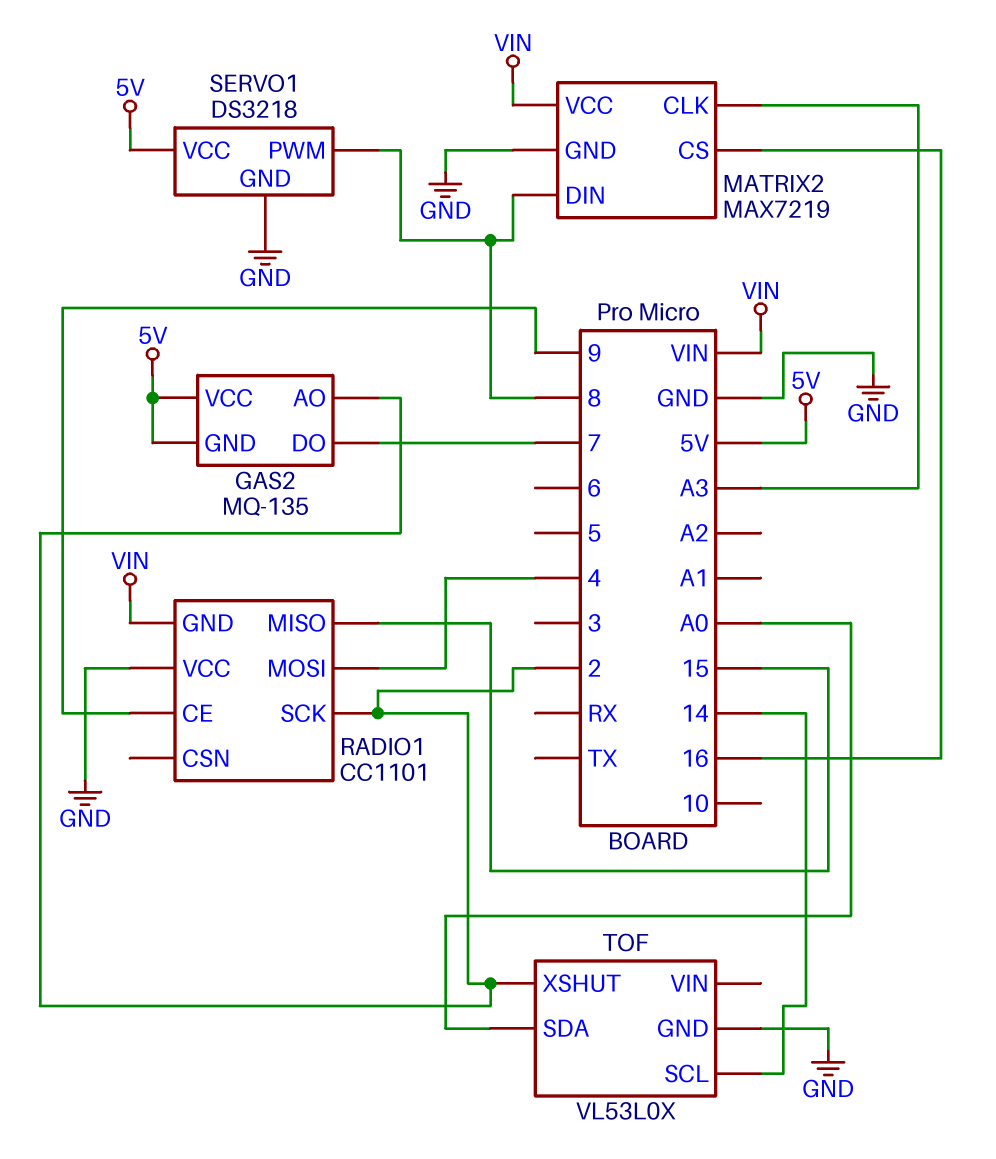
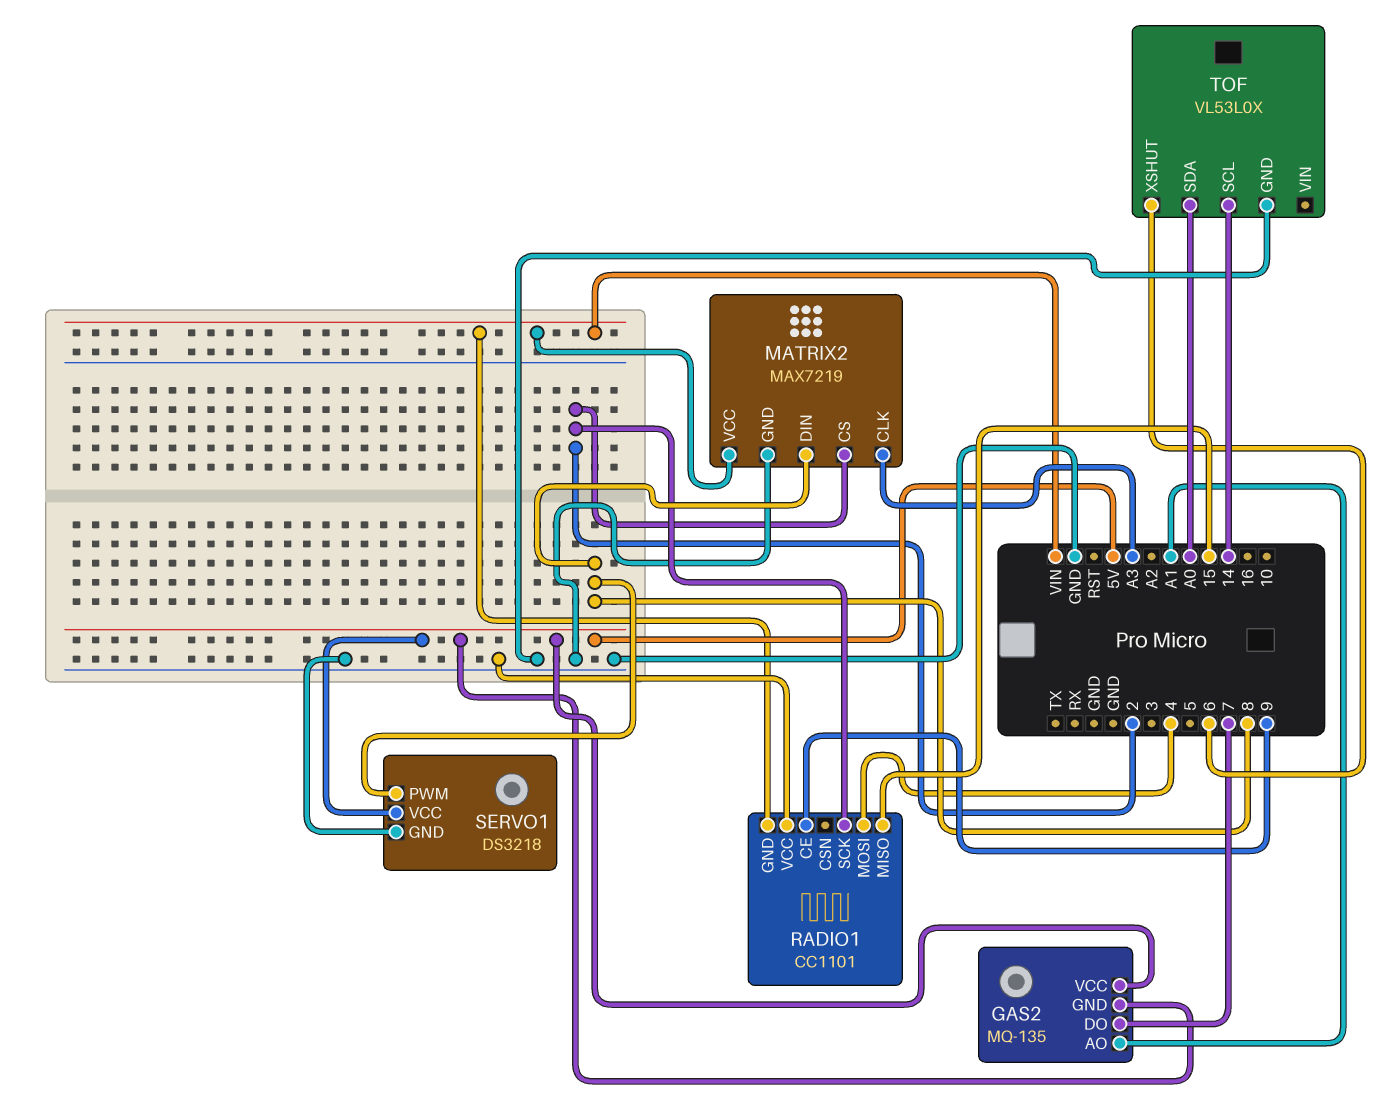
GAS2 pin AO: 2 -> A1
MATRIX2 pin CS: 16 -> 2
TOF pin XSHUT: 2 -> 6

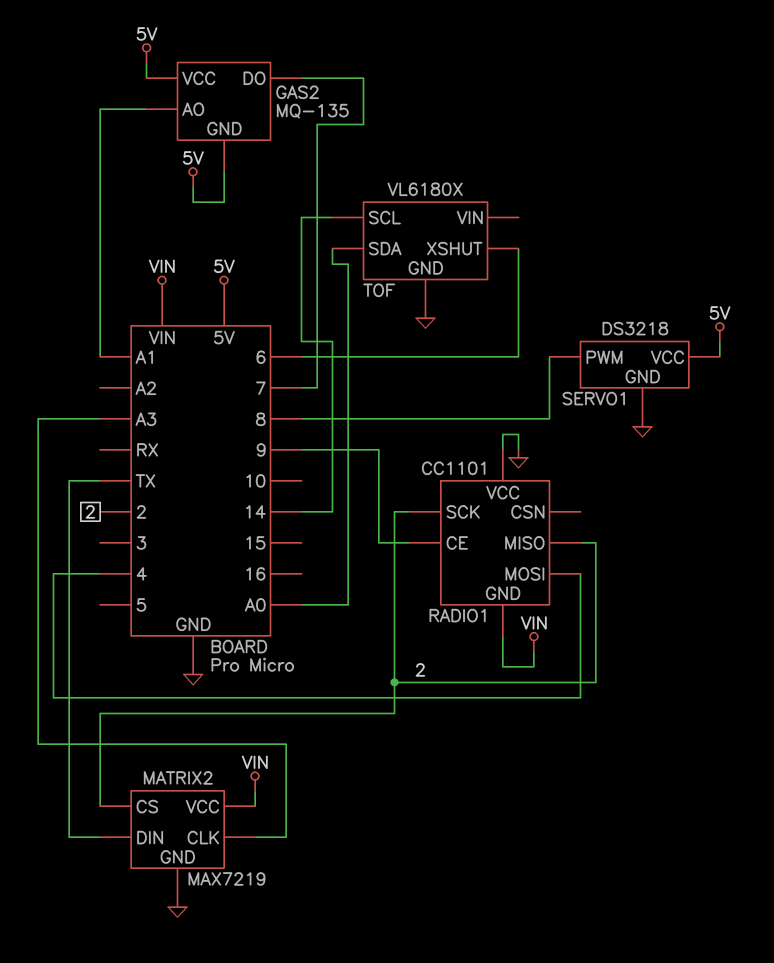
MATRIX2 pin DIN: 8 -> TX
RADIO1 pin MISO: 15 -> 2
TOF: VL53L0X -> VL6180X

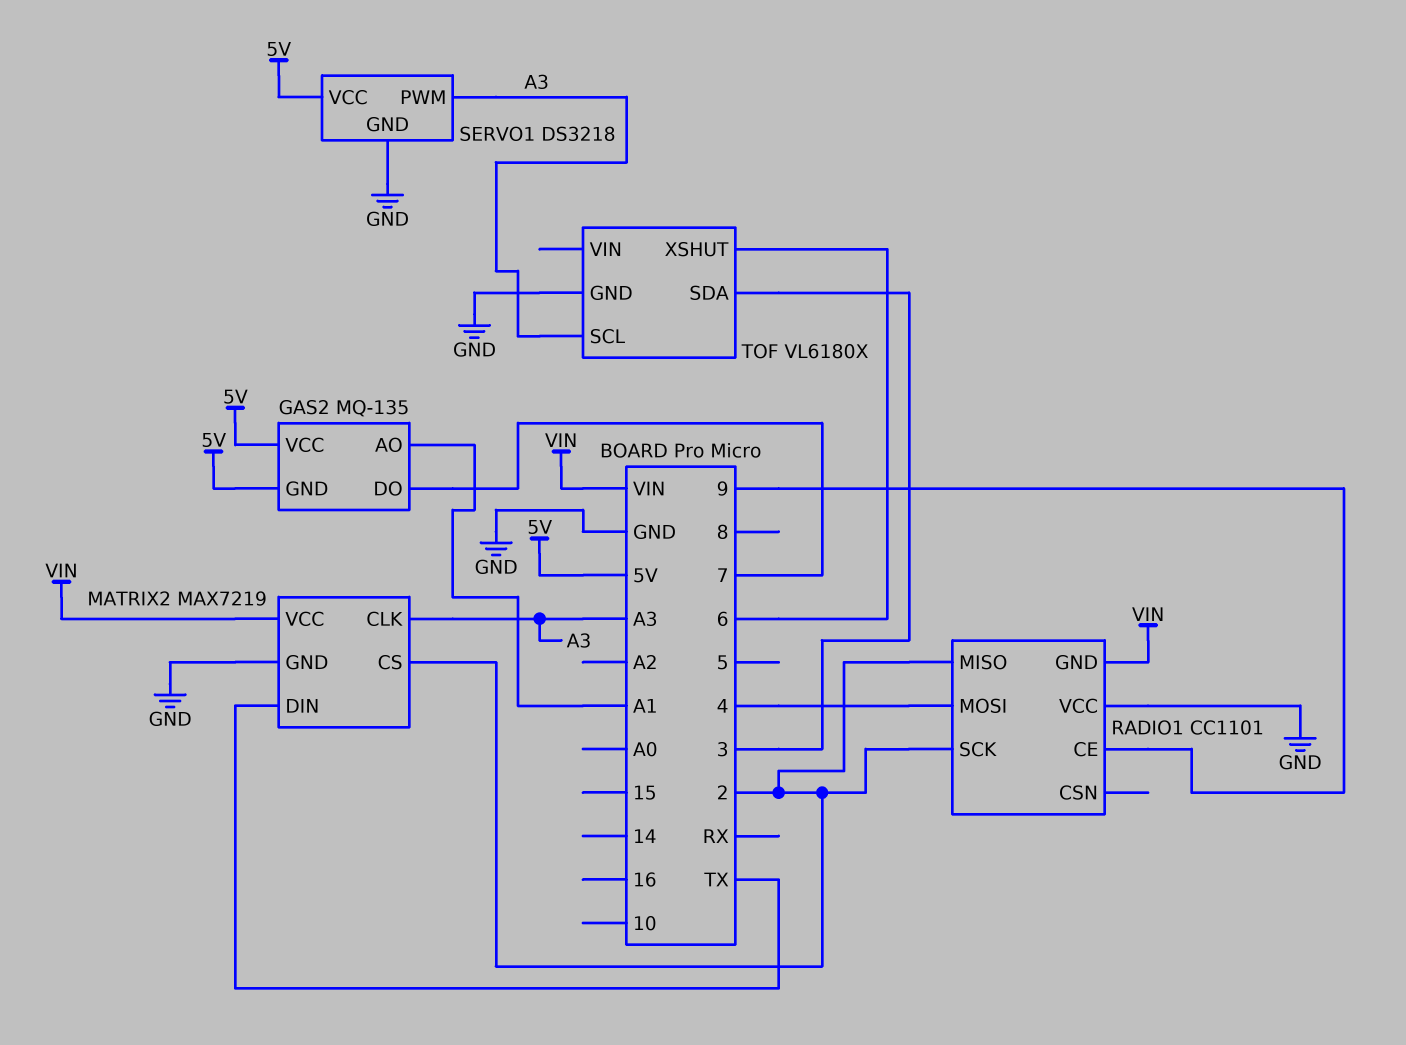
SERVO1 pin PWM: 8 -> A3
TOF pin SCL: 14 -> A3
TOF pin SDA: A0 -> 3

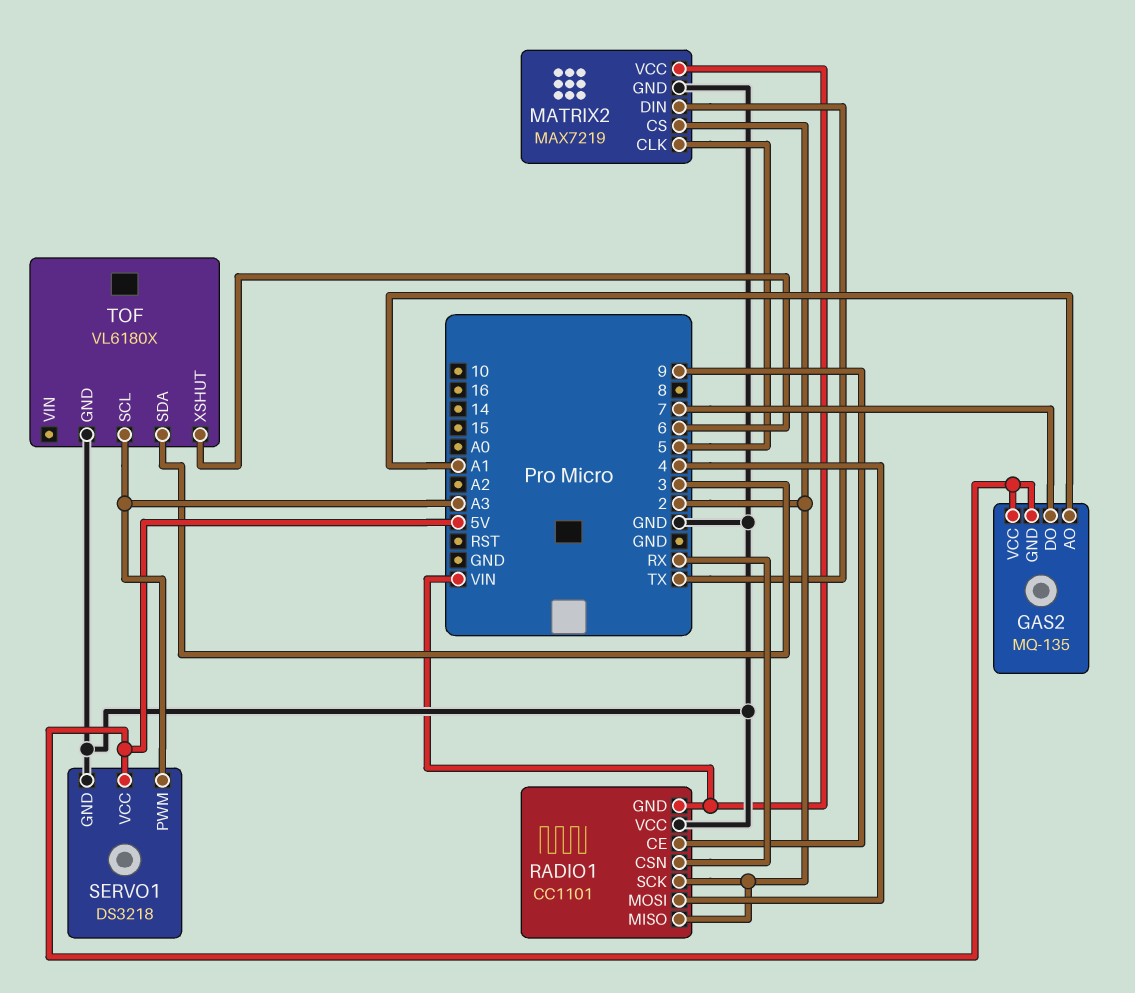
MATRIX2 pin CLK: A3 -> 5
RADIO1 pin CSN: none -> RX

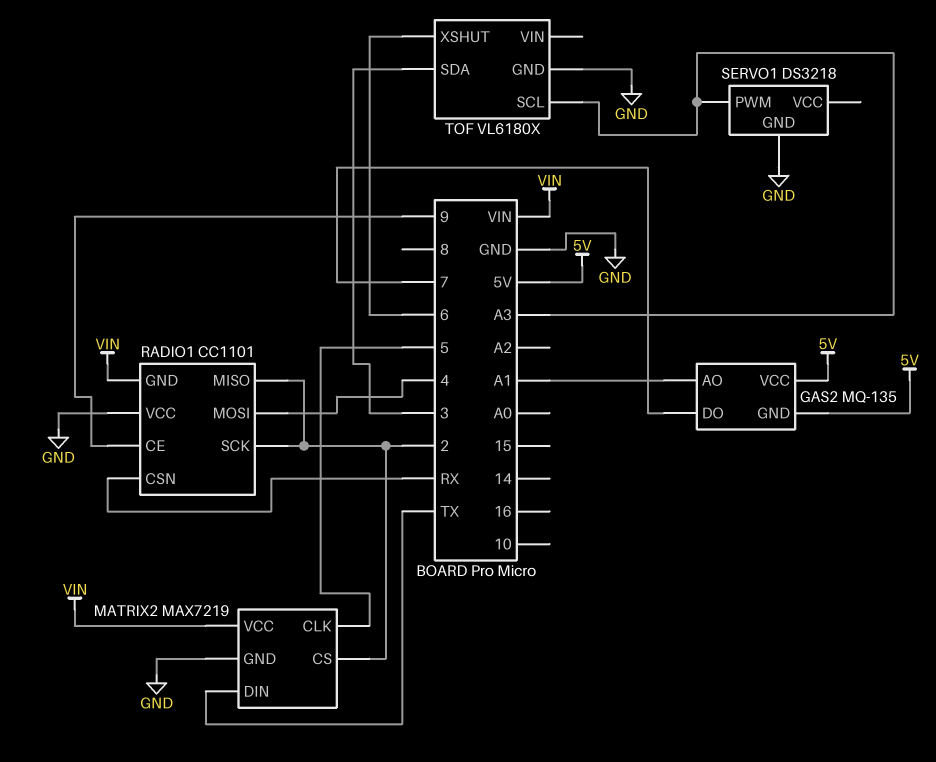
SERVO1 pin VCC: 5V -> none

